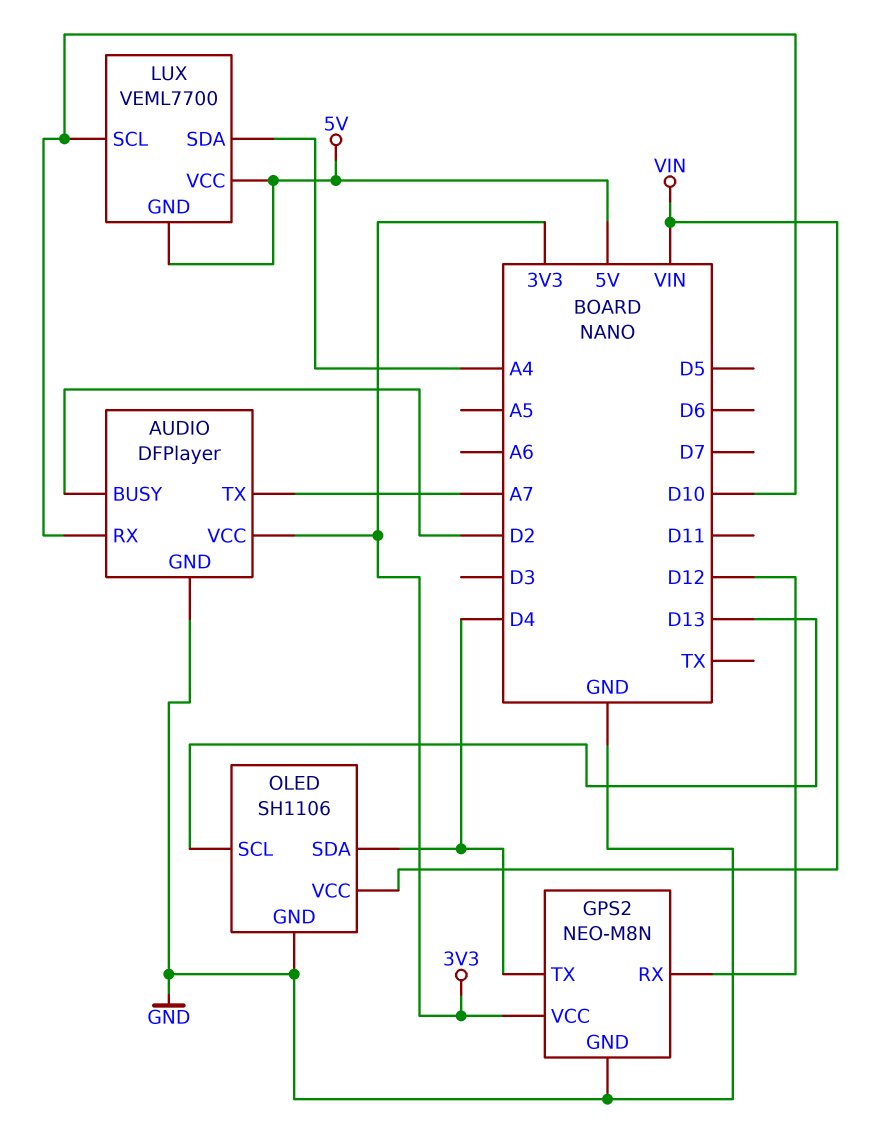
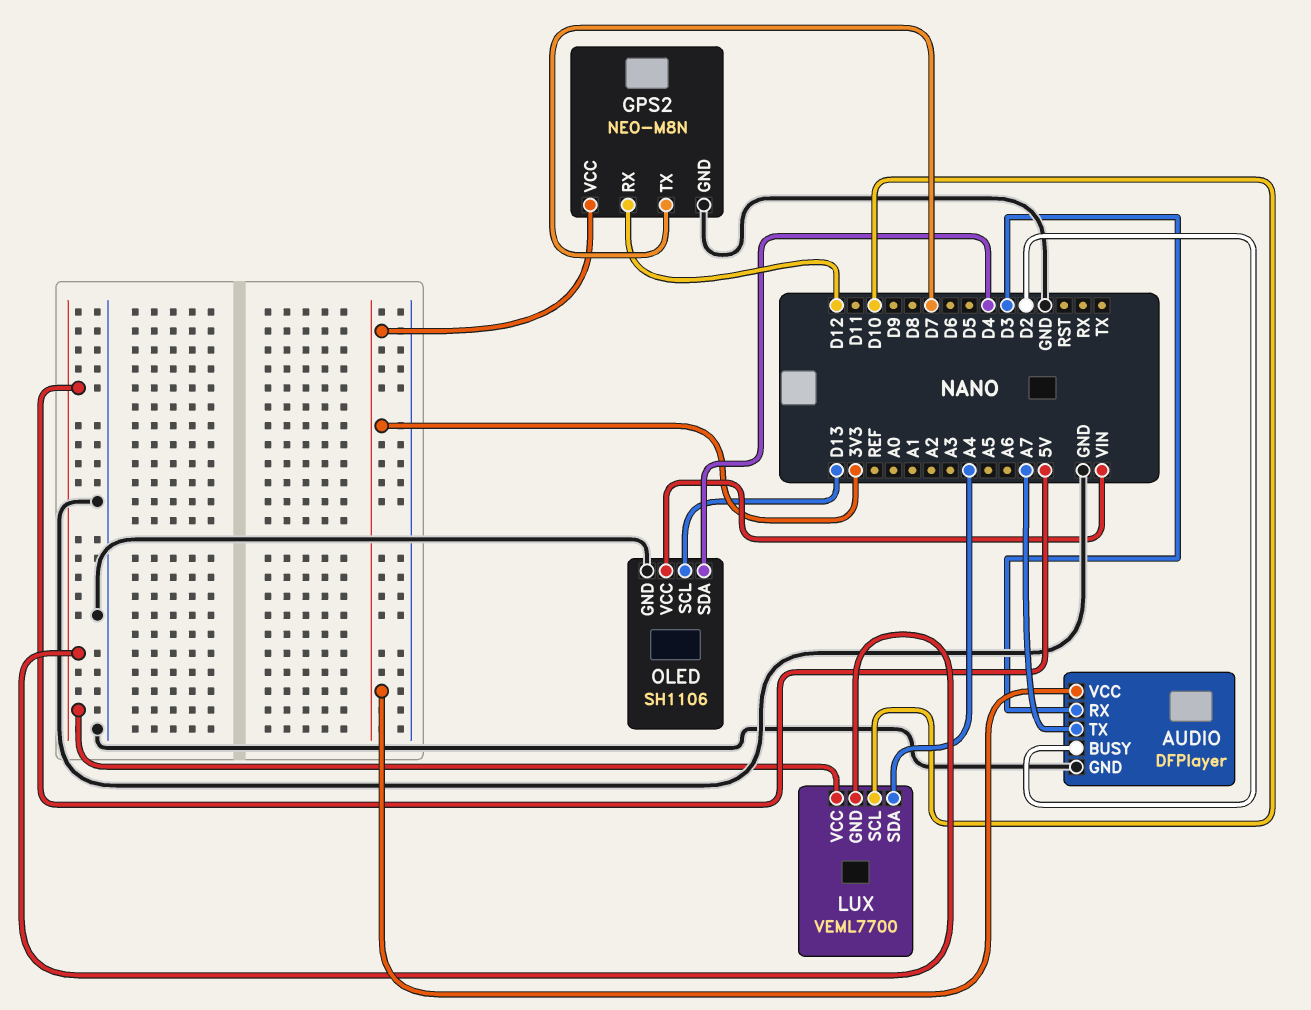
AUDIO pin RX: D10 -> D3
GPS2 pin TX: D4 -> D7

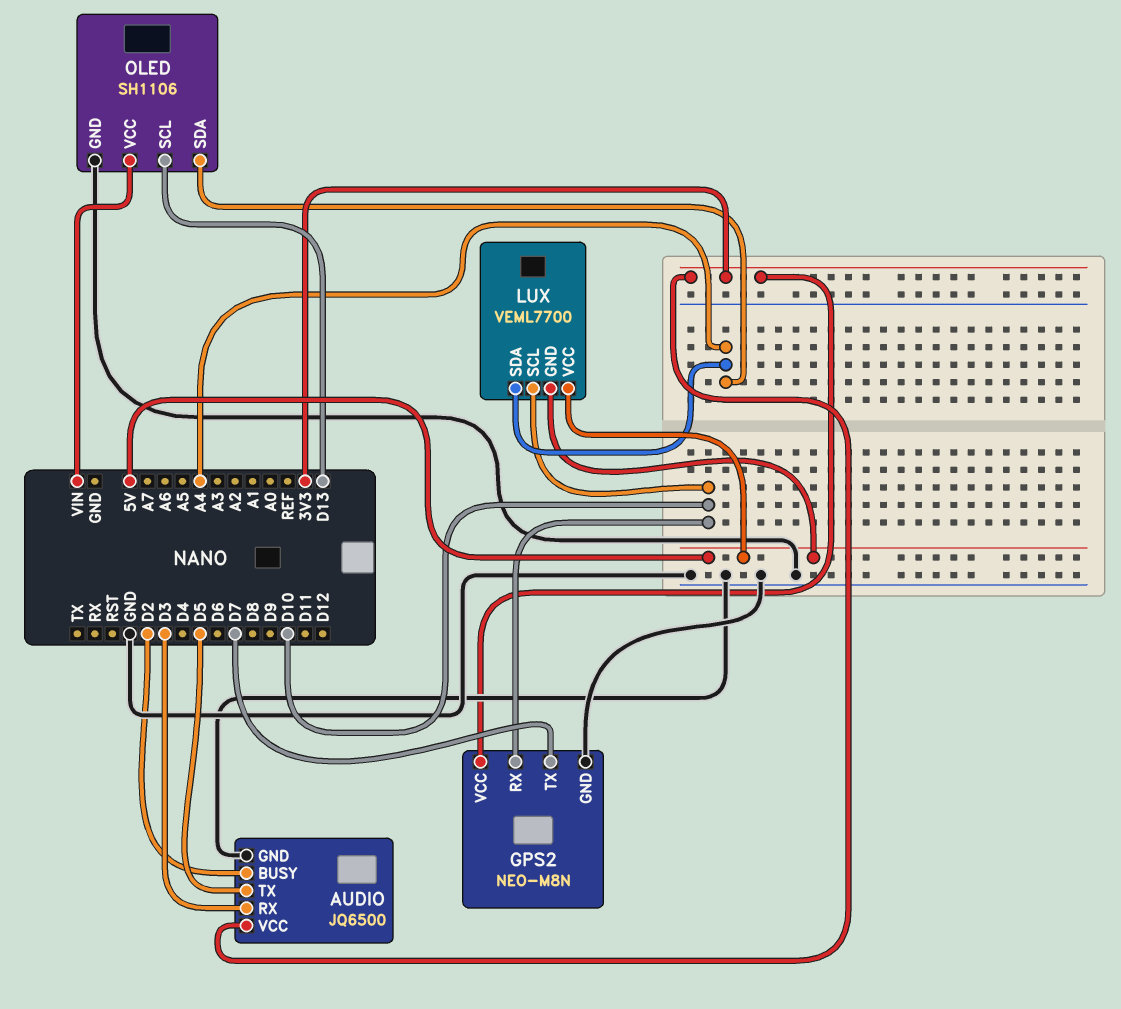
AUDIO: DFPlayer -> JQ6500
AUDIO pin TX: A7 -> D5
GPS2 pin RX: D12 -> D10
OLED pin SDA: D4 -> A4

